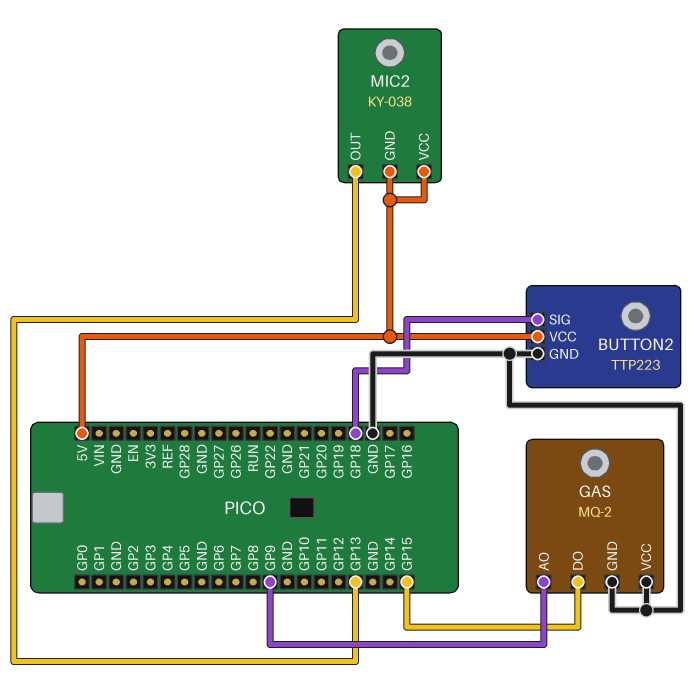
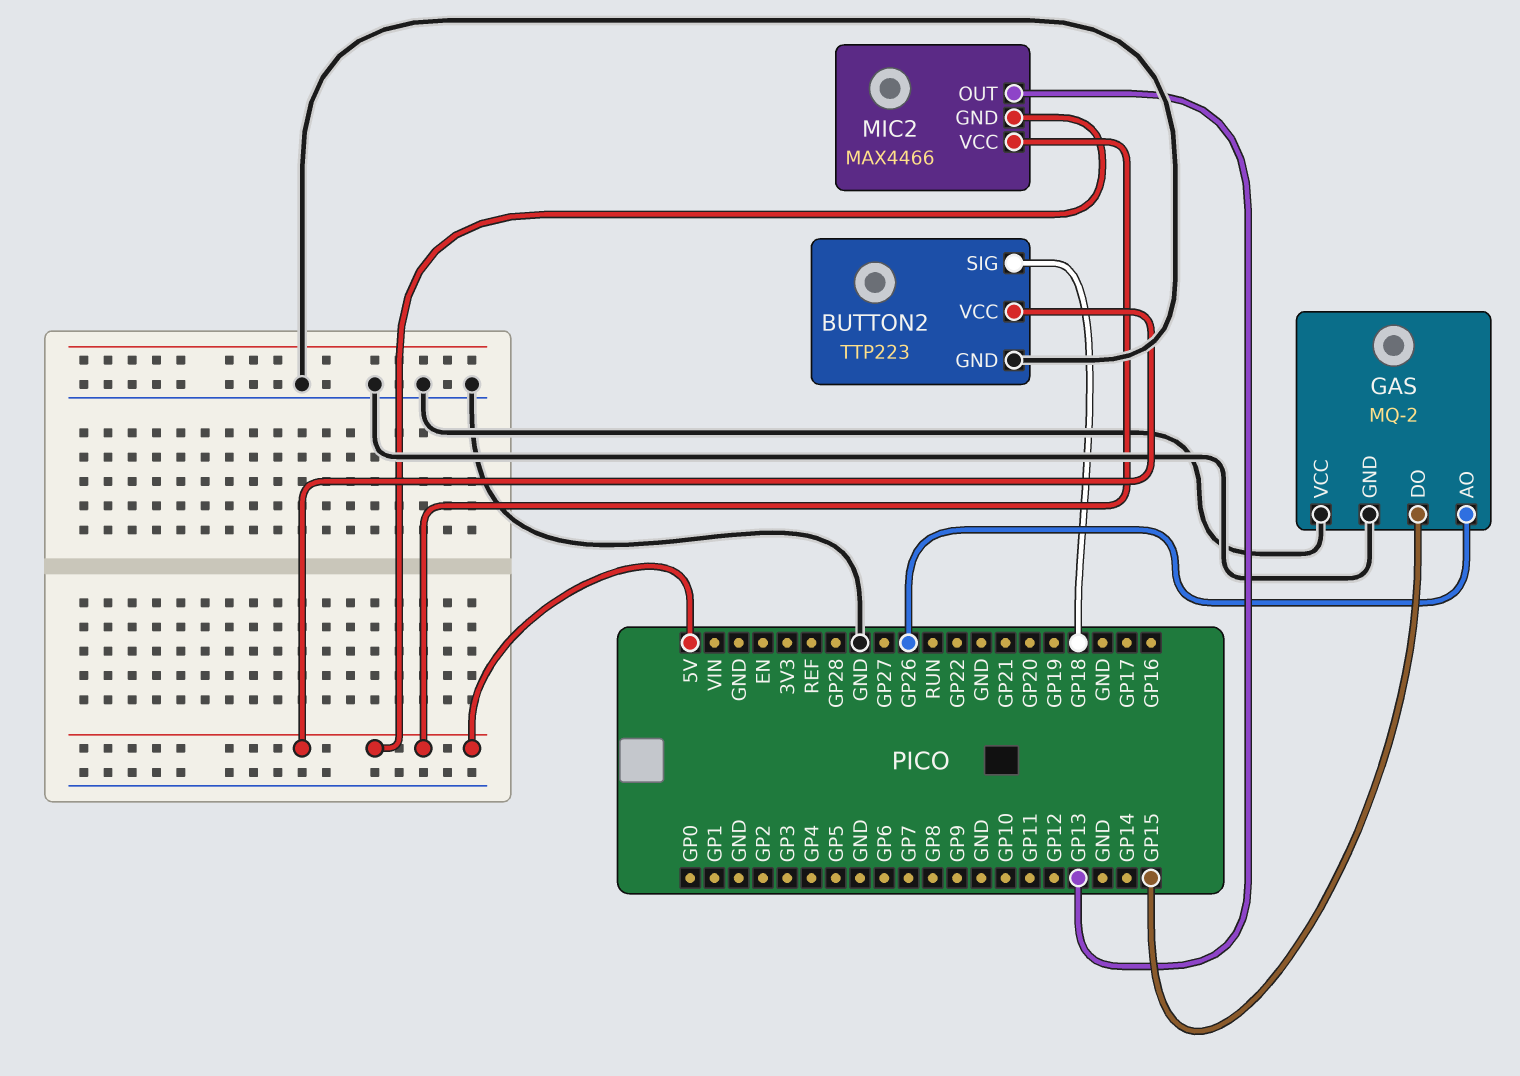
GAS pin AO: GP9 -> GP26
MIC2: KY-038 -> MAX4466

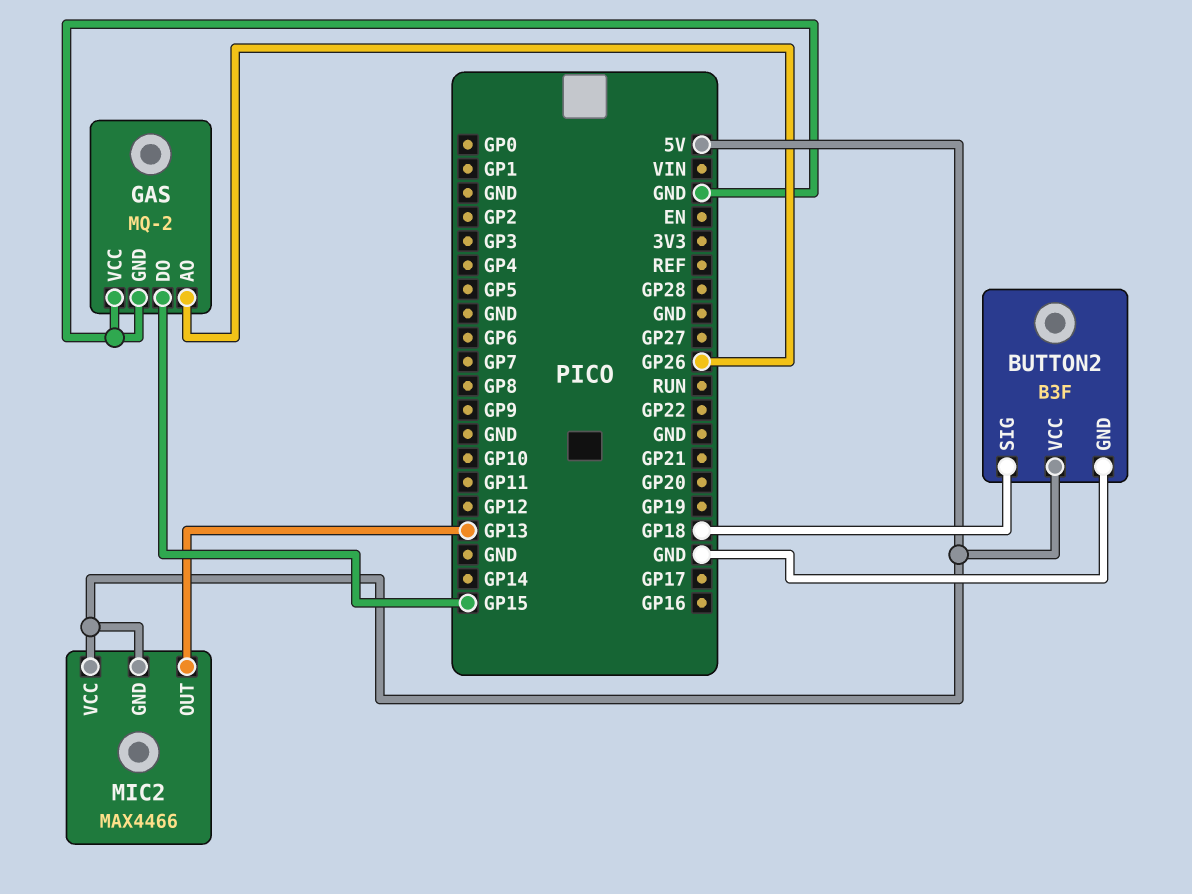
BUTTON2: TTP223 -> B3F

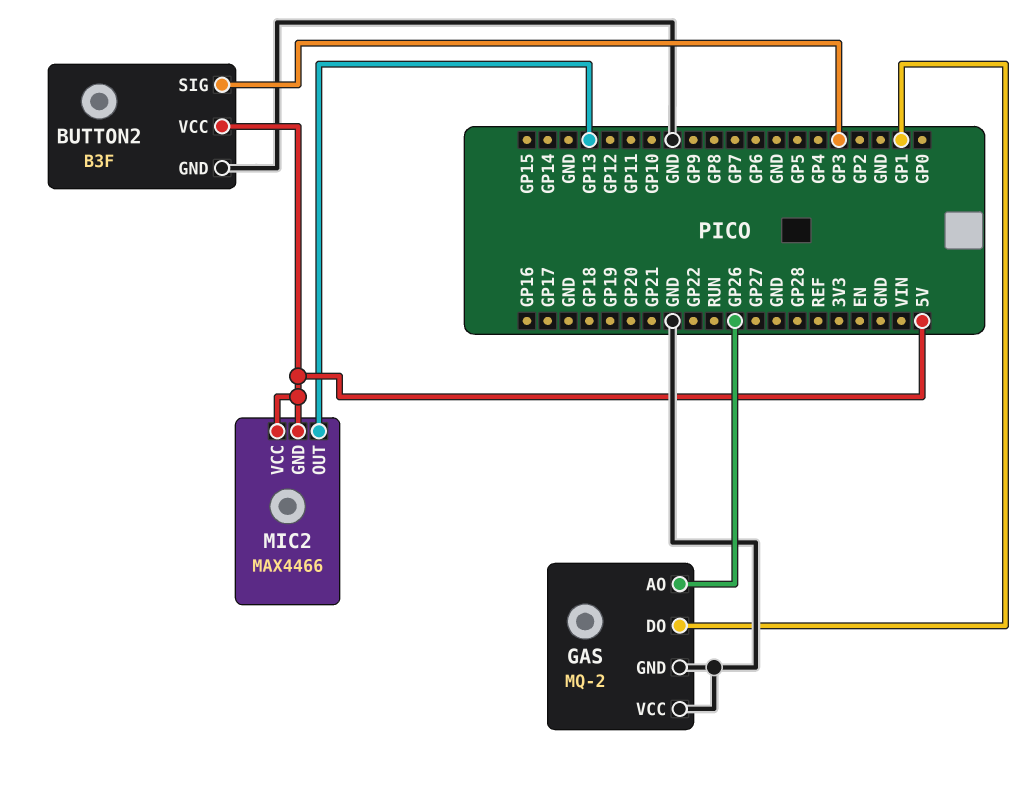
BUTTON2 pin SIG: GP18 -> GP3
GAS pin DO: GP15 -> GP1

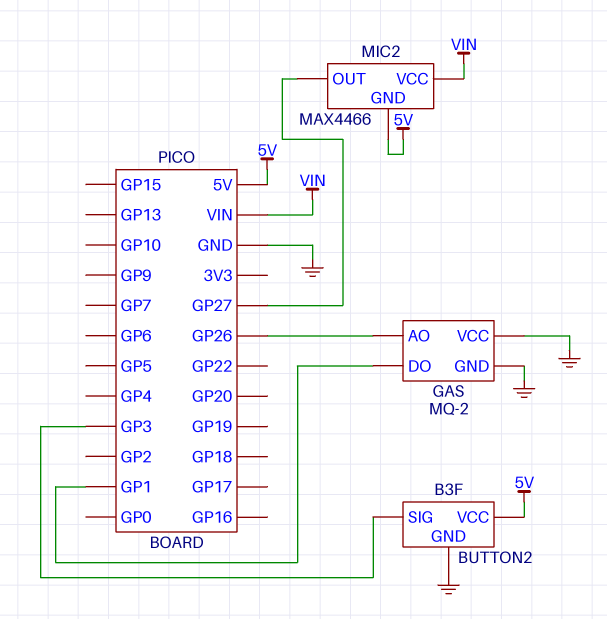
MIC2 pin OUT: GP13 -> GP27
MIC2 pin VCC: 5V -> VIN

